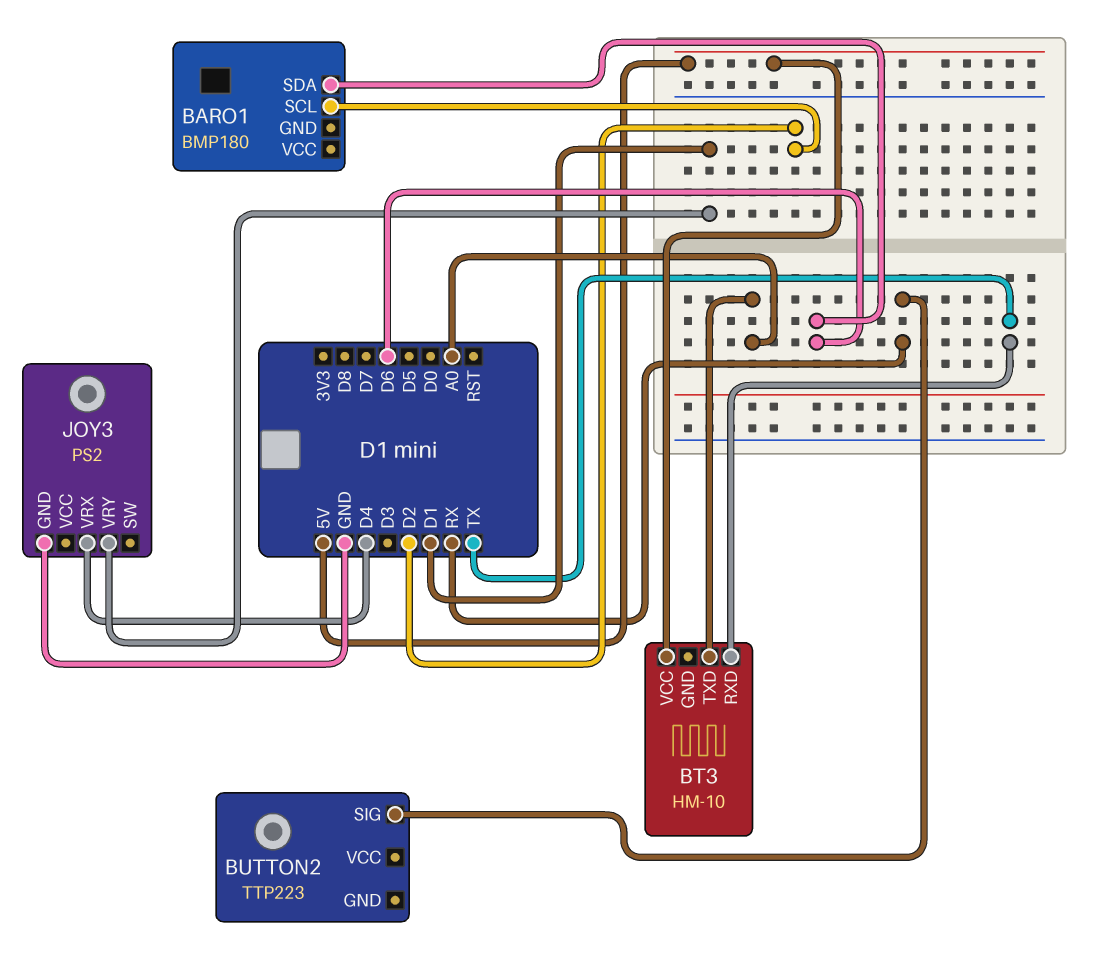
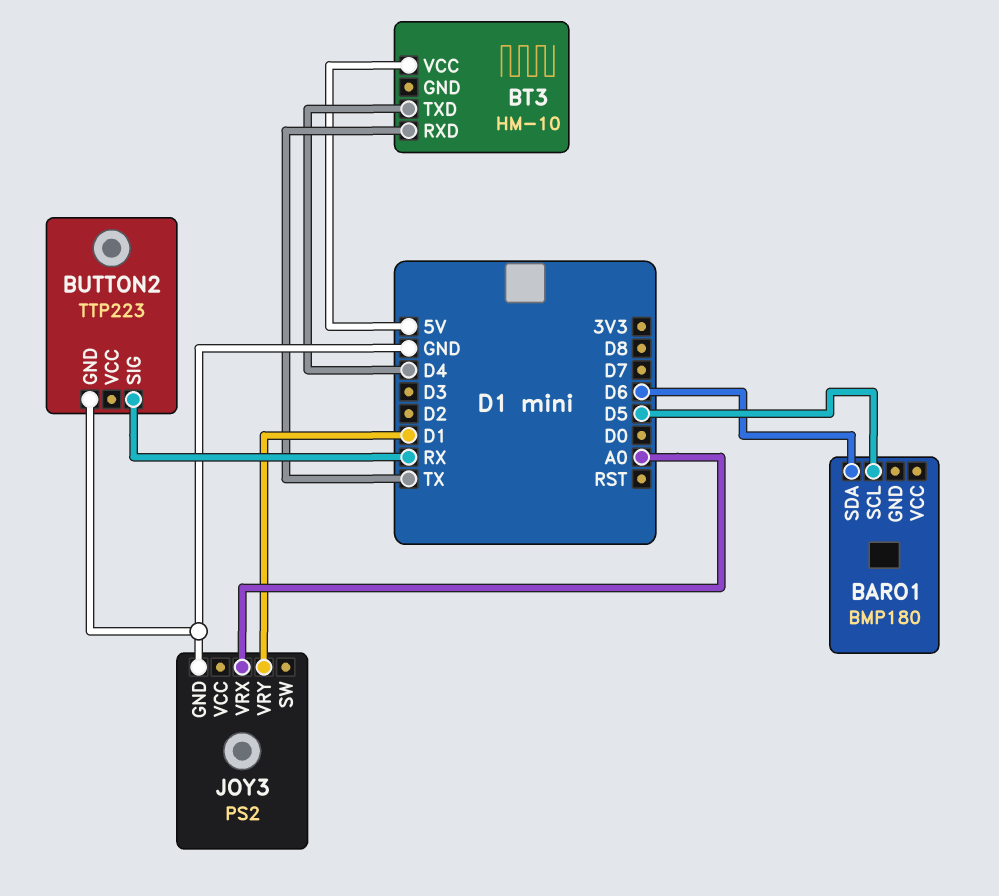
BARO1 pin SCL: D2 -> D5
BT3 pin TXD: A0 -> D4
BUTTON2 pin GND: none -> GND
JOY3 pin VRX: D4 -> A0

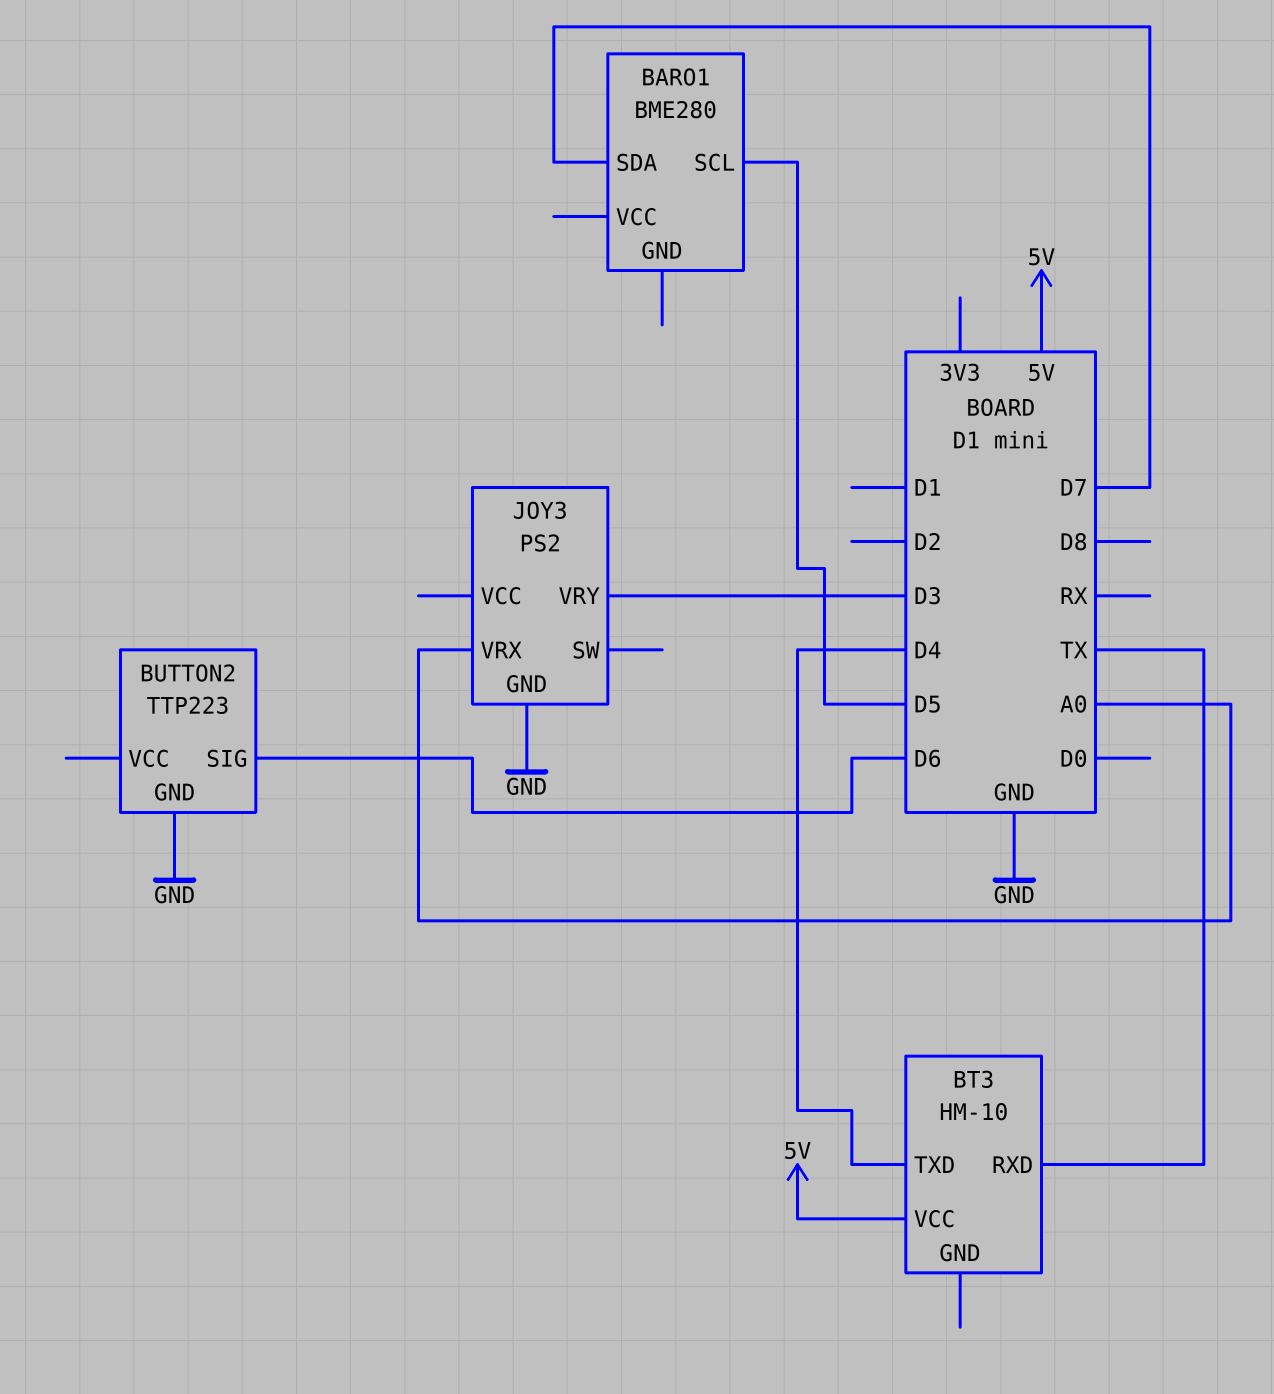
BARO1: BMP180 -> BME280
BARO1 pin SDA: D6 -> D7
BUTTON2 pin SIG: RX -> D6
JOY3 pin VRY: D1 -> D3

